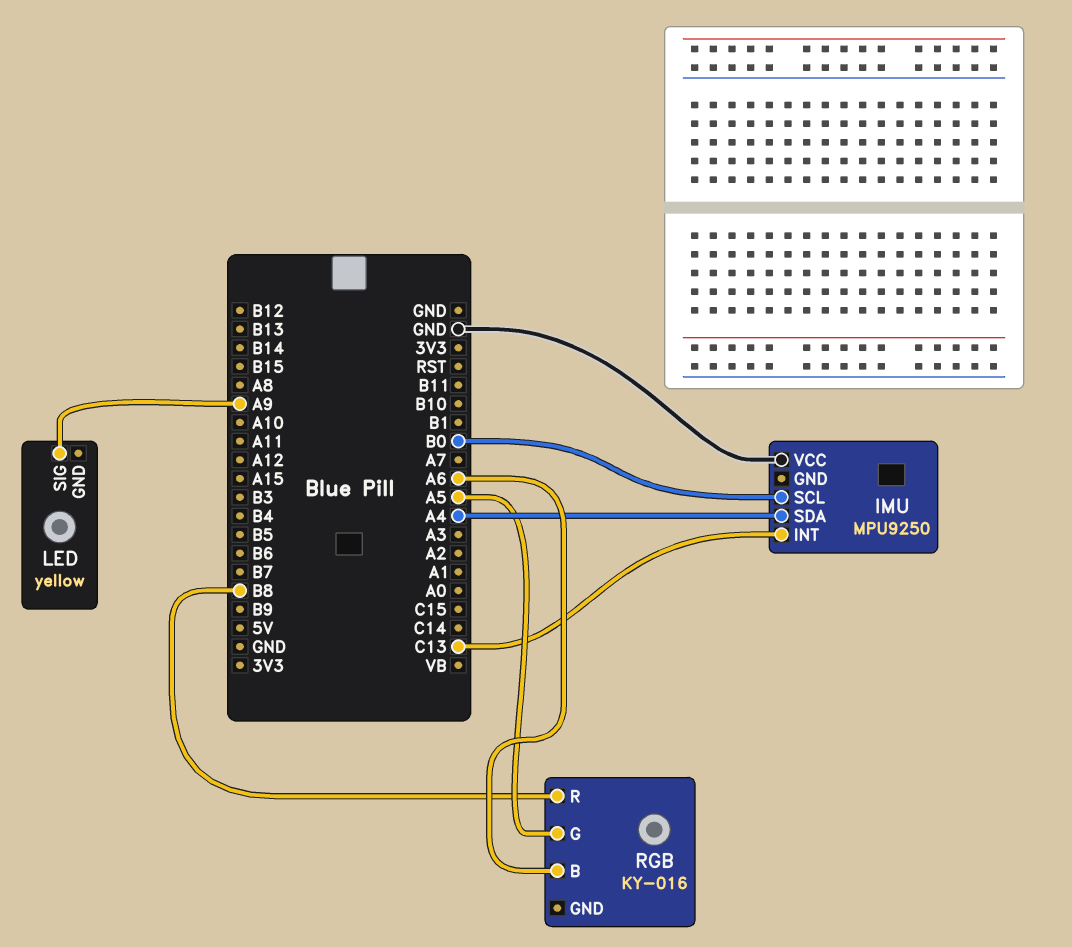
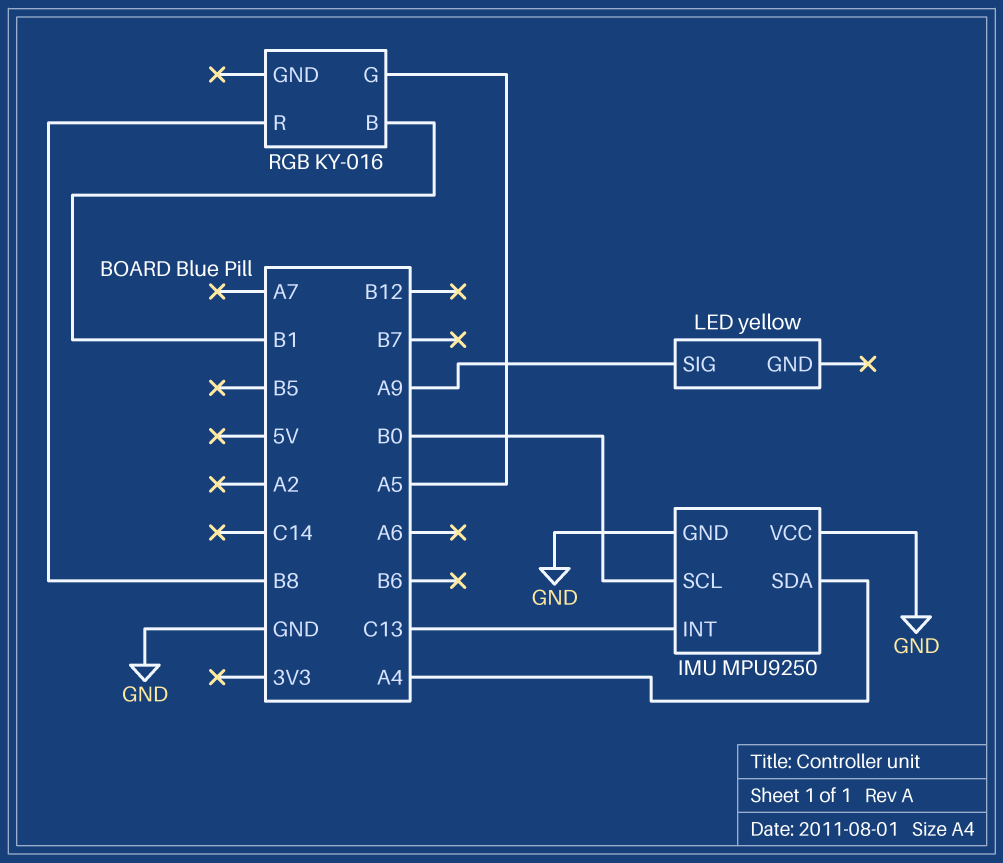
IMU pin GND: none -> GND
RGB pin B: A6 -> B1

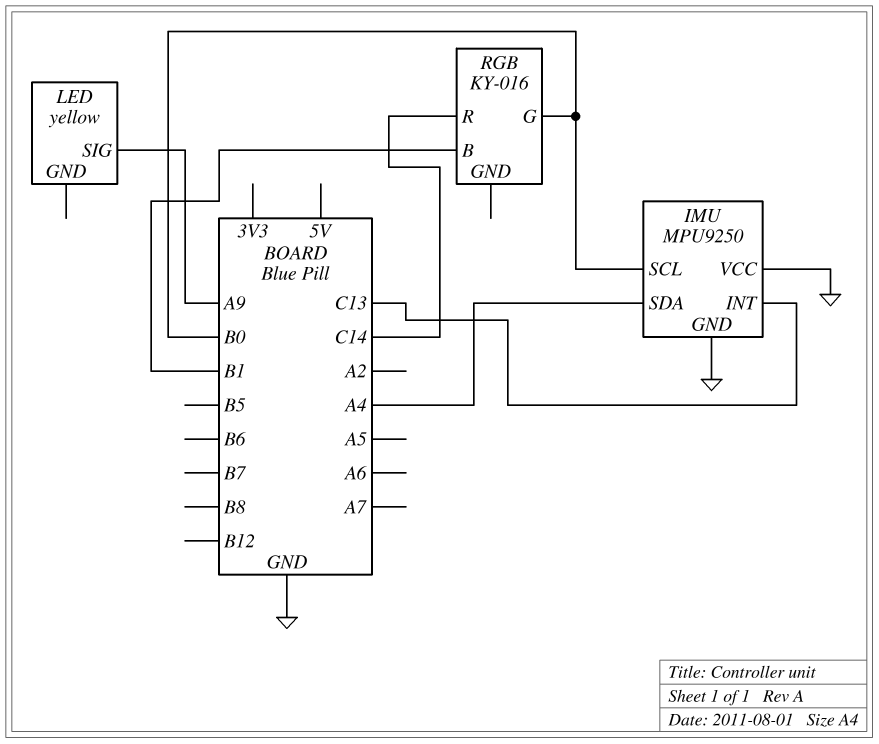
RGB pin G: A5 -> B0
RGB pin R: B8 -> C14

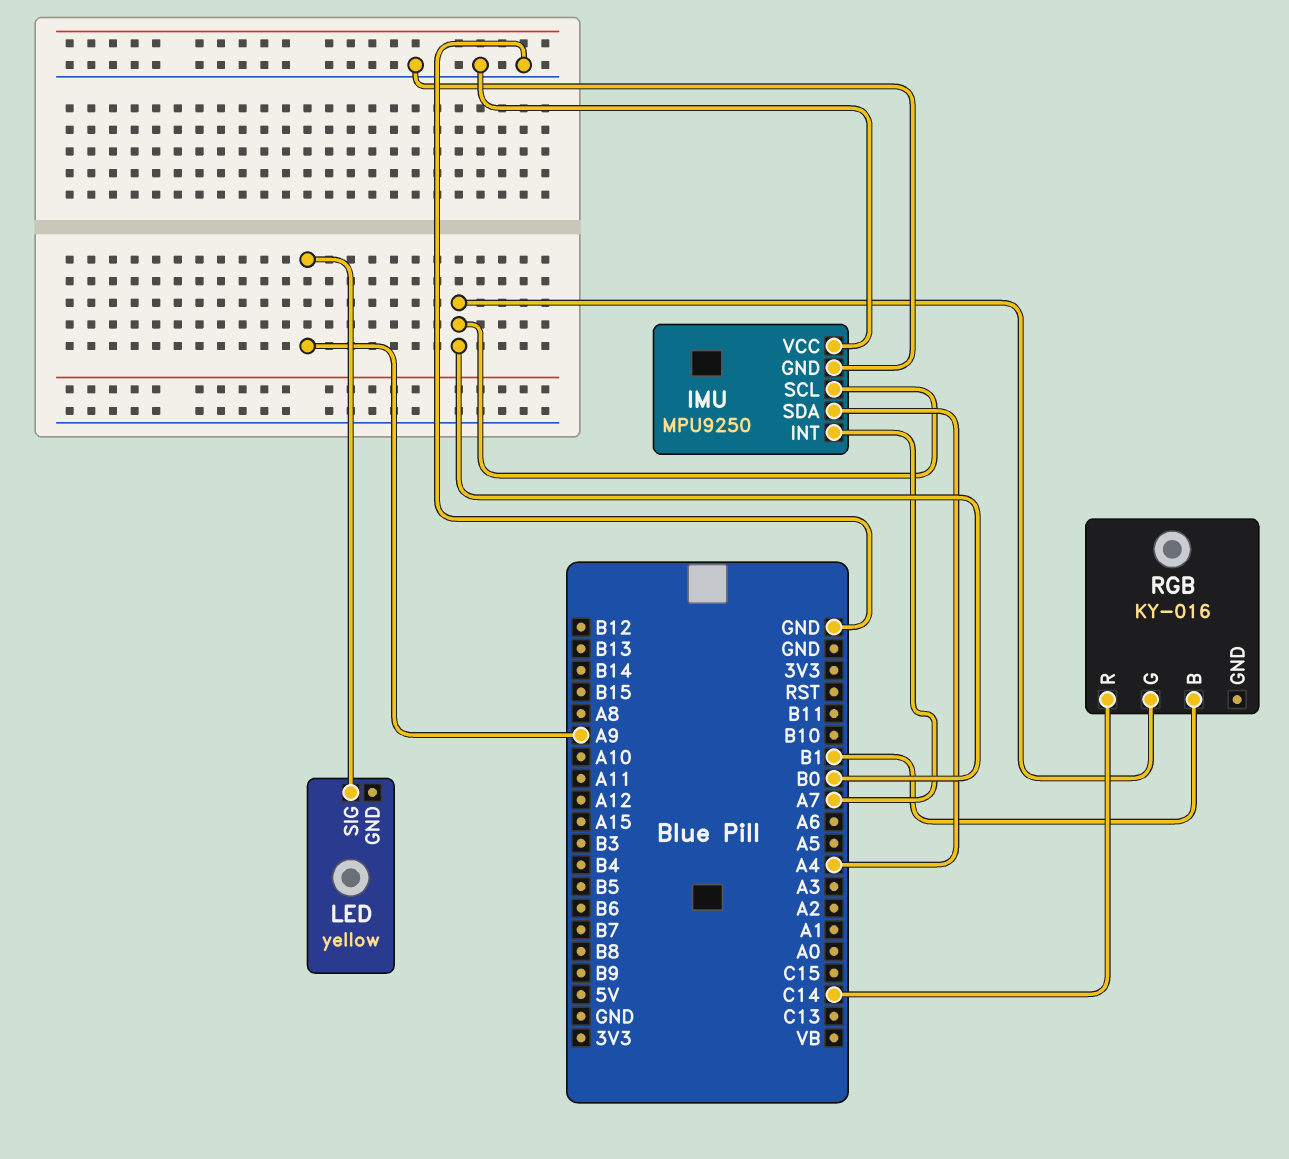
IMU pin INT: C13 -> A7

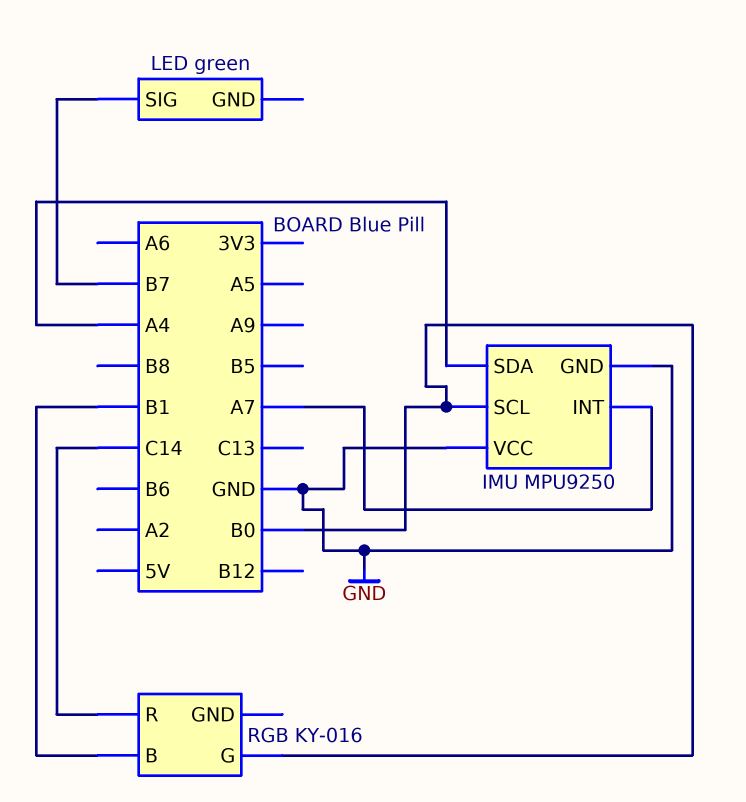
LED: yellow -> green
LED pin SIG: A9 -> B7

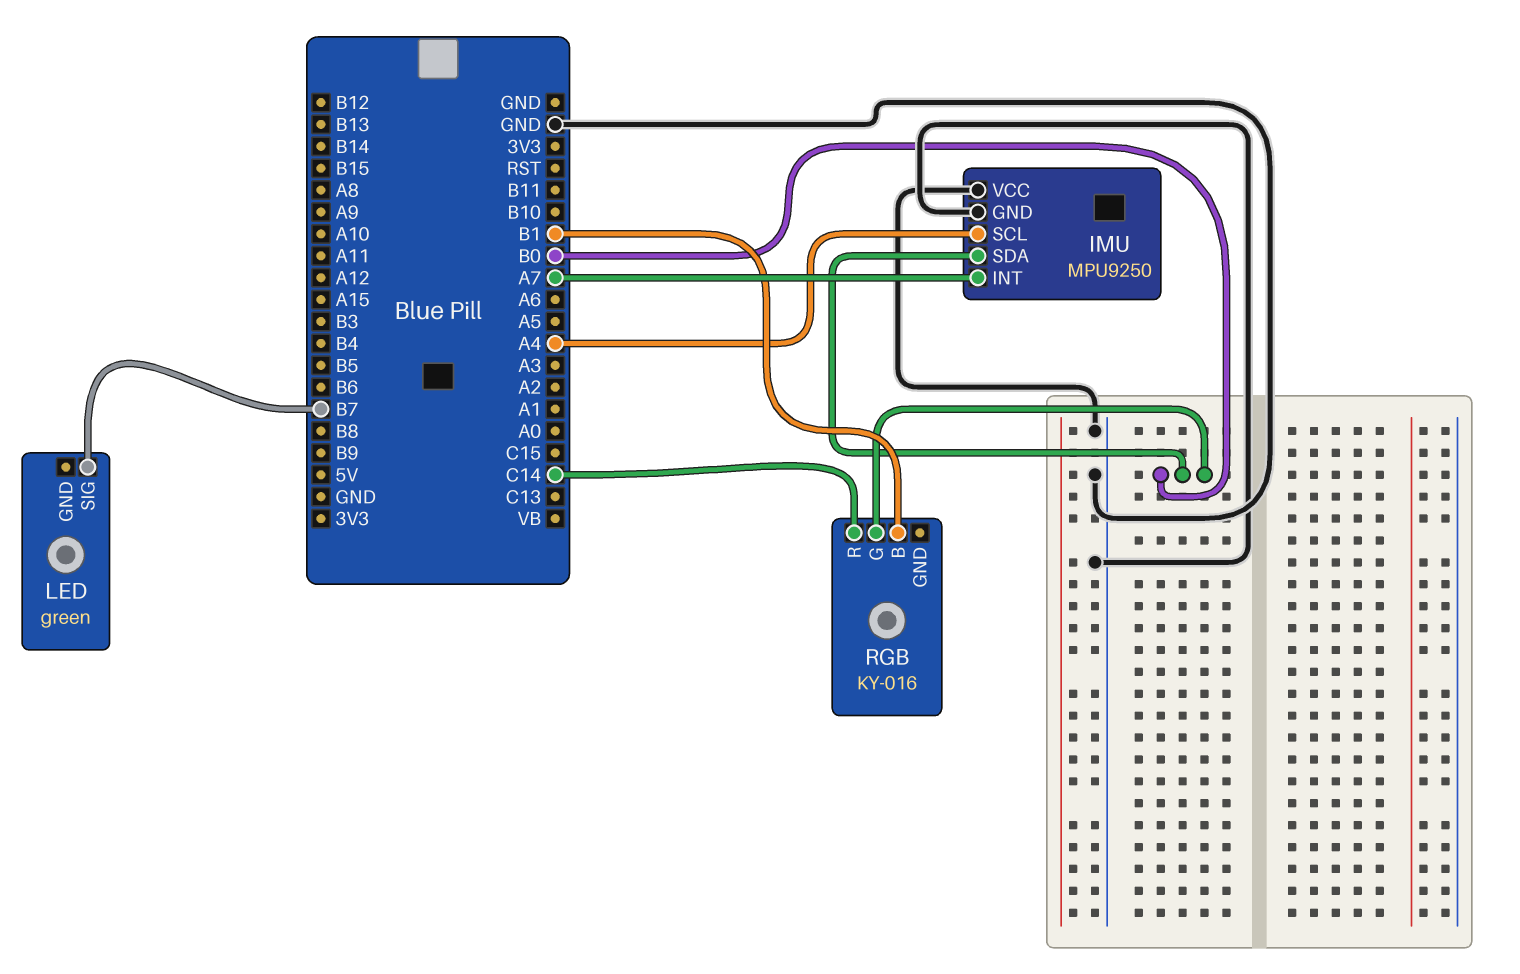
IMU pin SCL: B0 -> A4
IMU pin SDA: A4 -> B0

